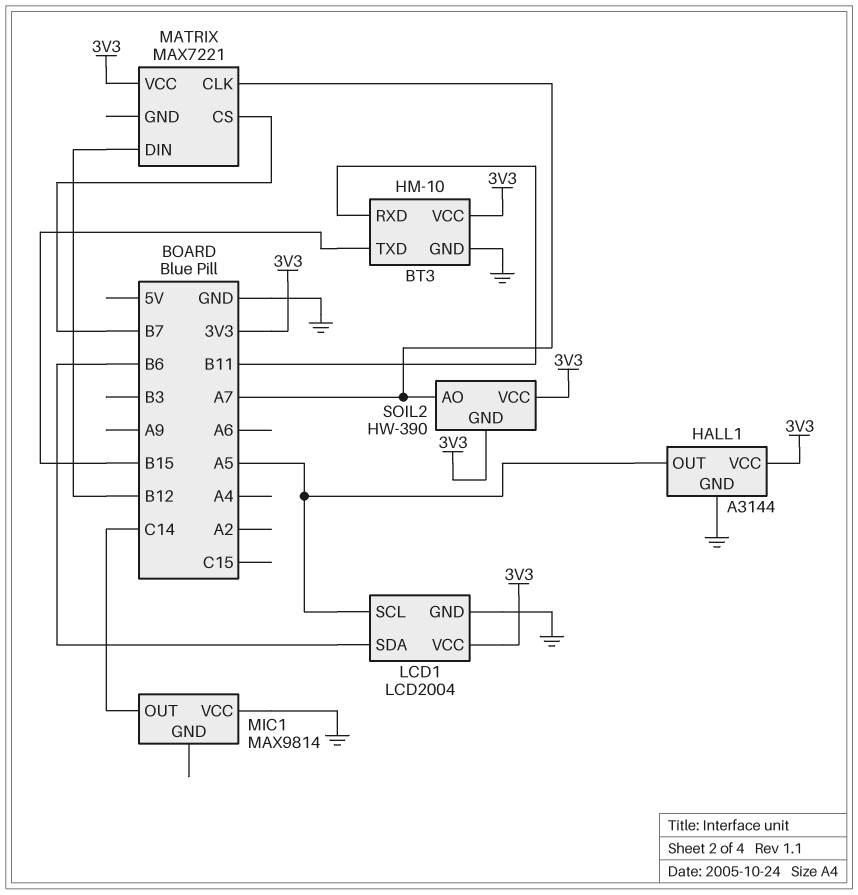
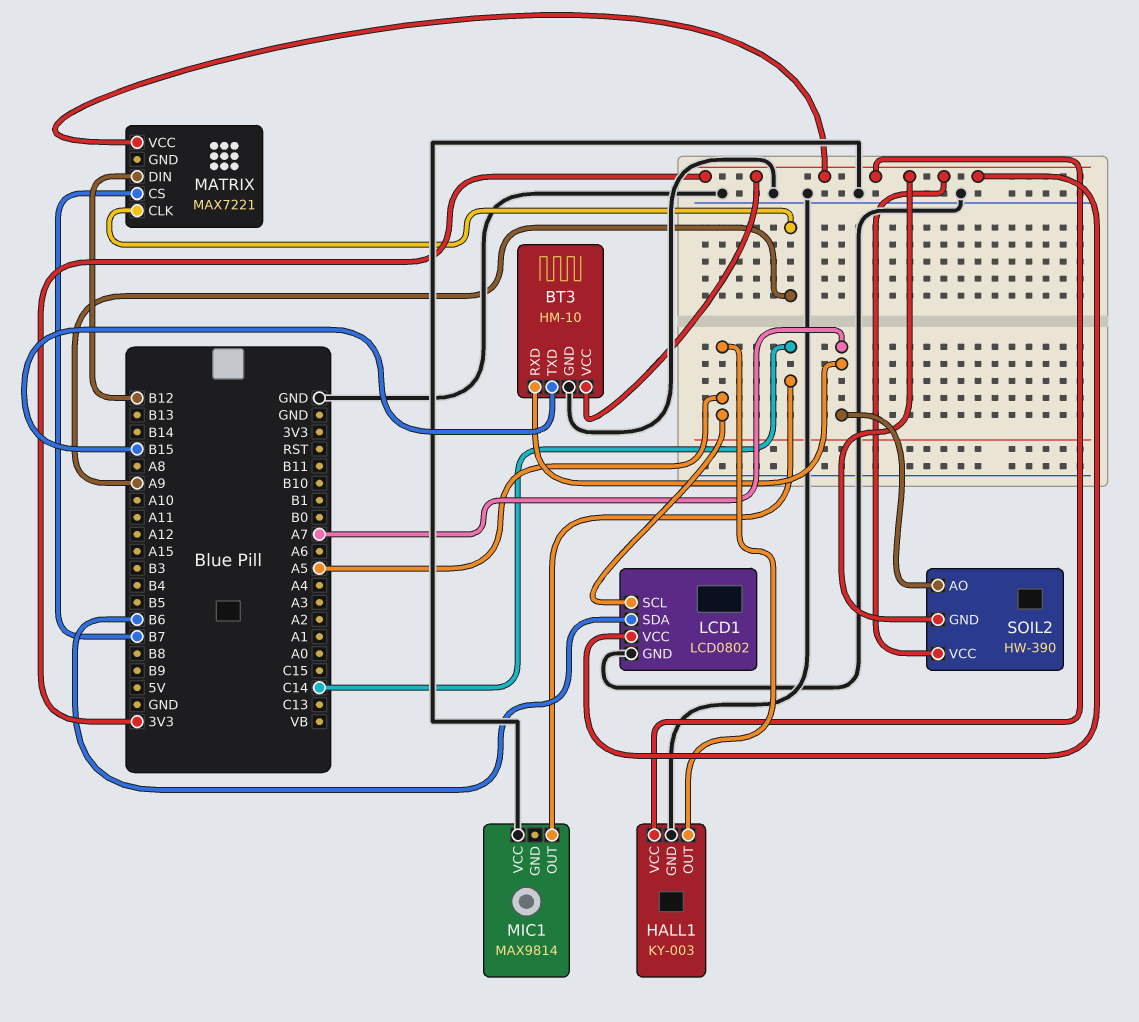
BT3 pin RXD: B11 -> A7
HALL1: A3144 -> KY-003
LCD1: LCD2004 -> LCD0802
MATRIX pin CLK: A7 -> A9

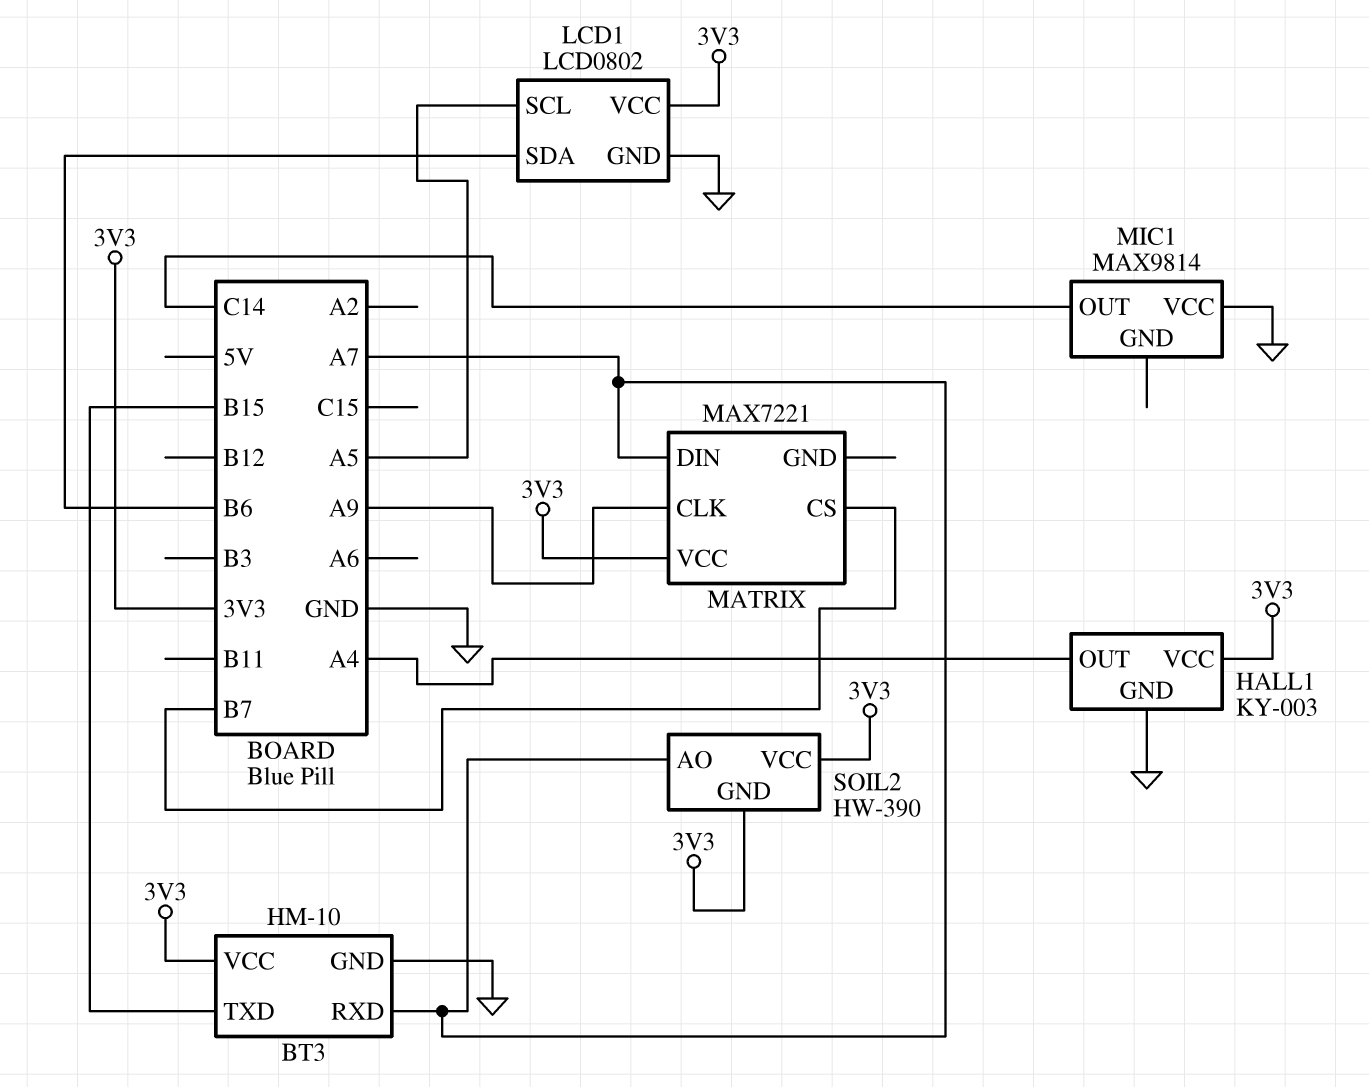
HALL1 pin OUT: A5 -> A4
MATRIX pin DIN: B12 -> A7

